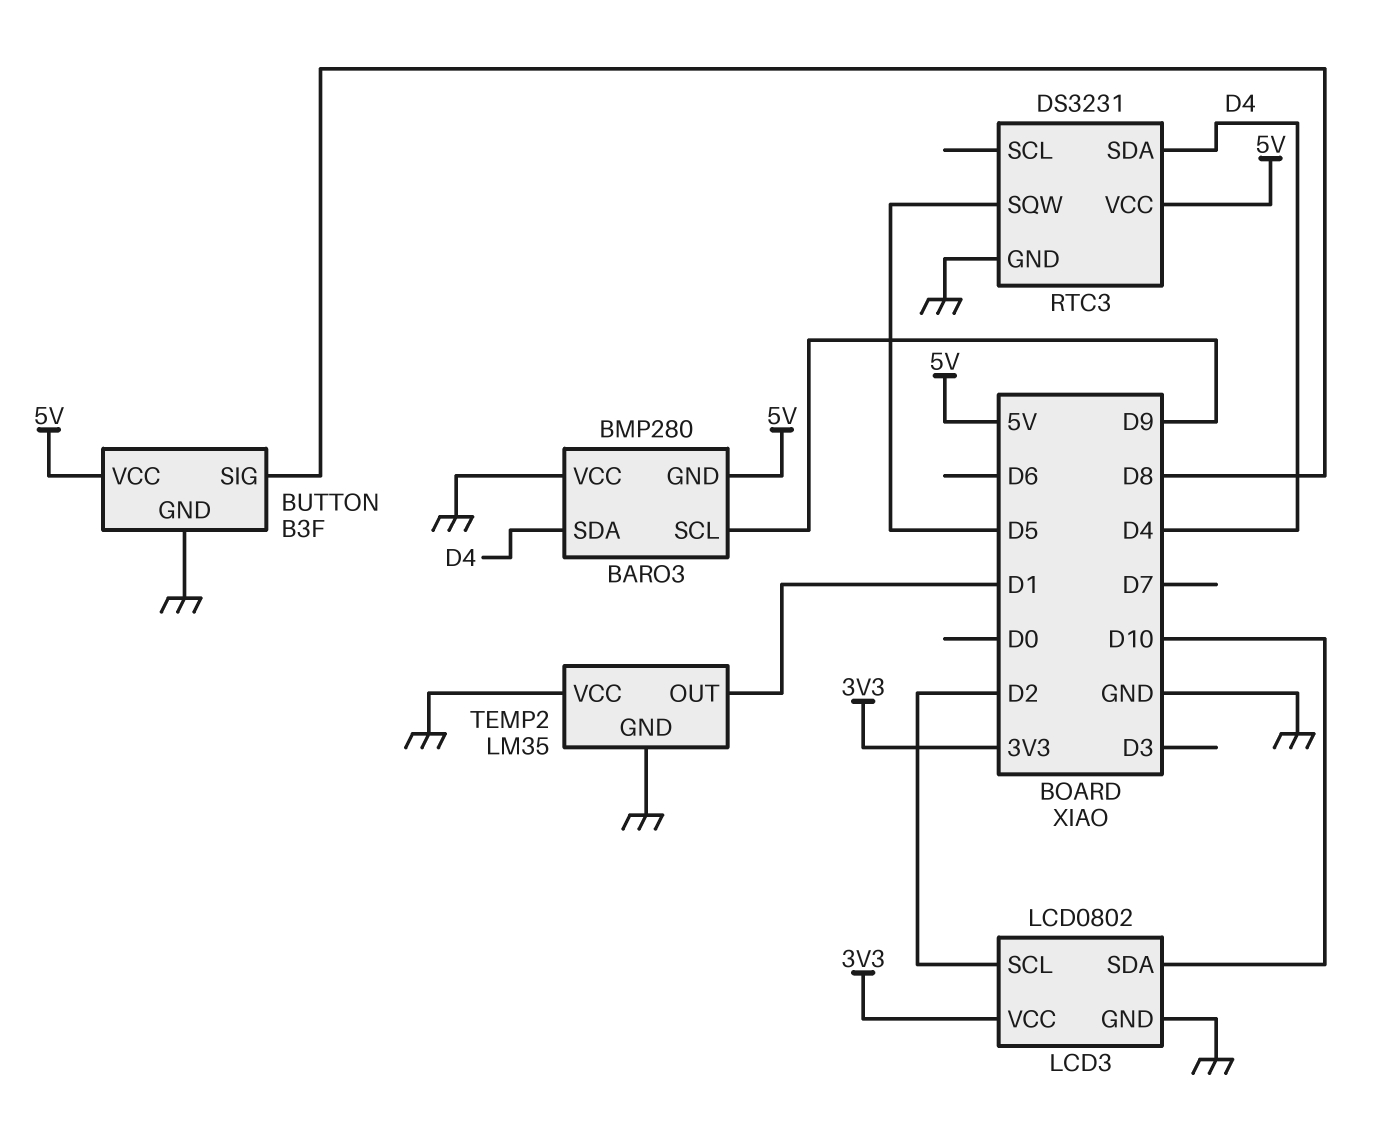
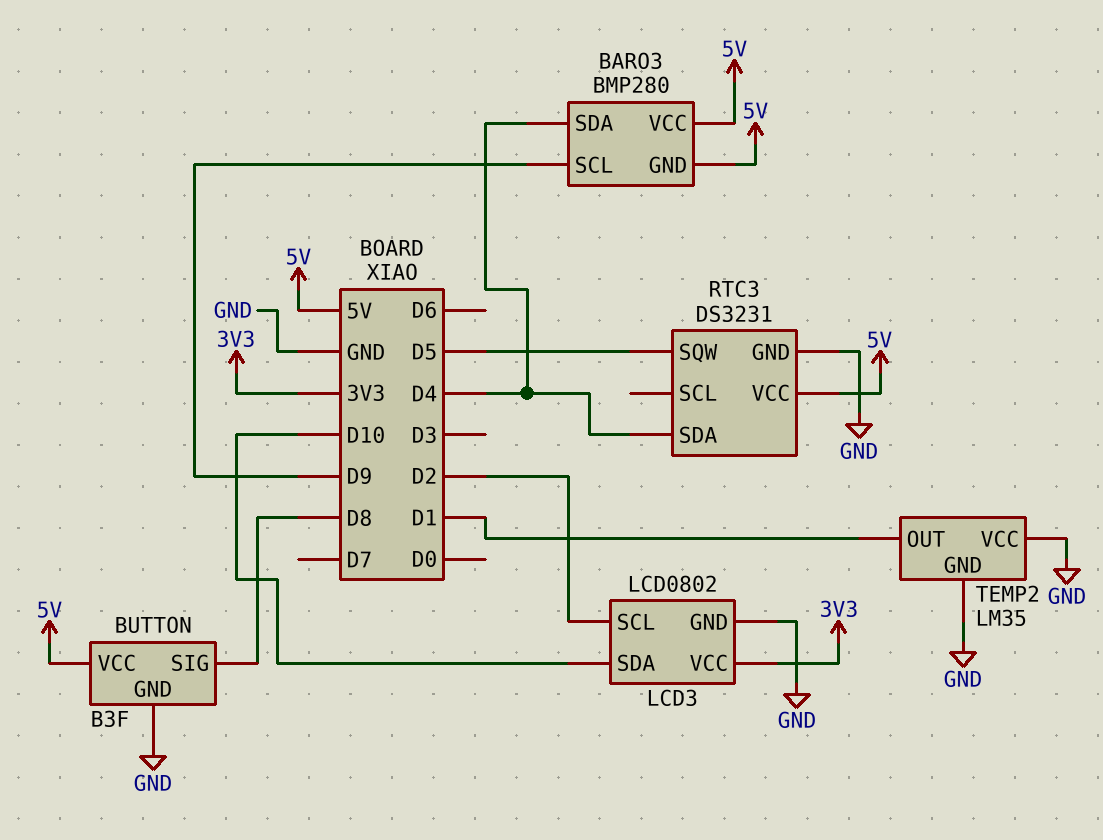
BARO3 pin VCC: GND -> 5V

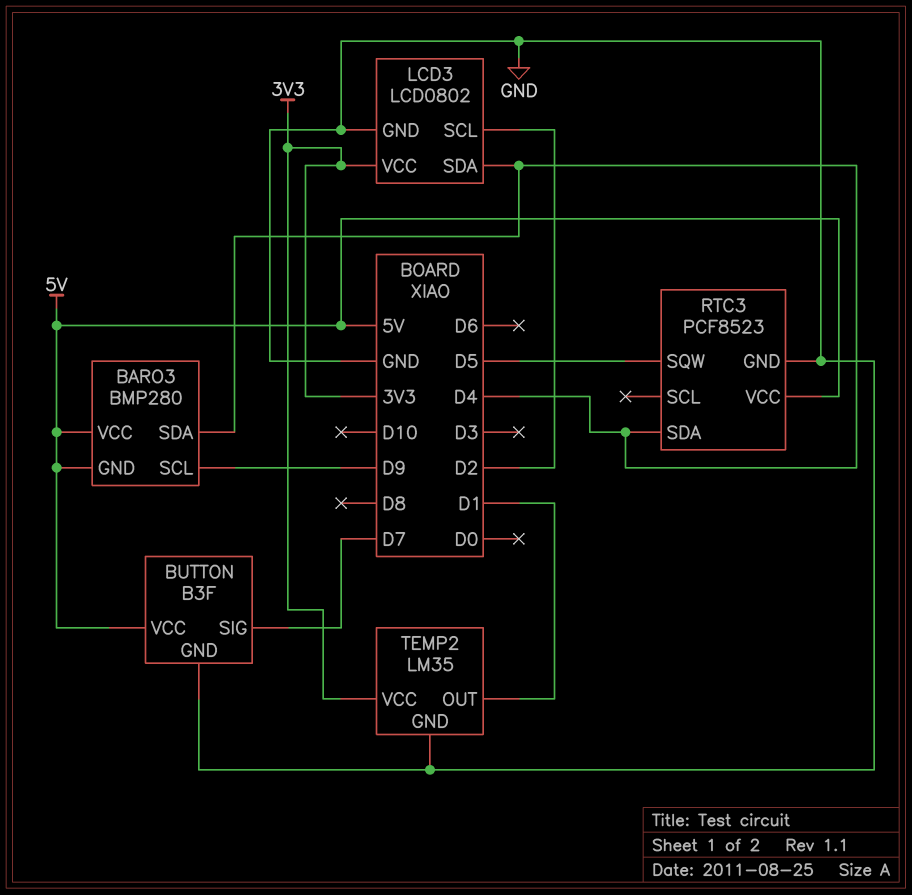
BUTTON pin SIG: D8 -> D7
LCD3 pin SDA: D10 -> D4
RTC3: DS3231 -> PCF8523
TEMP2 pin VCC: GND -> 3V3

